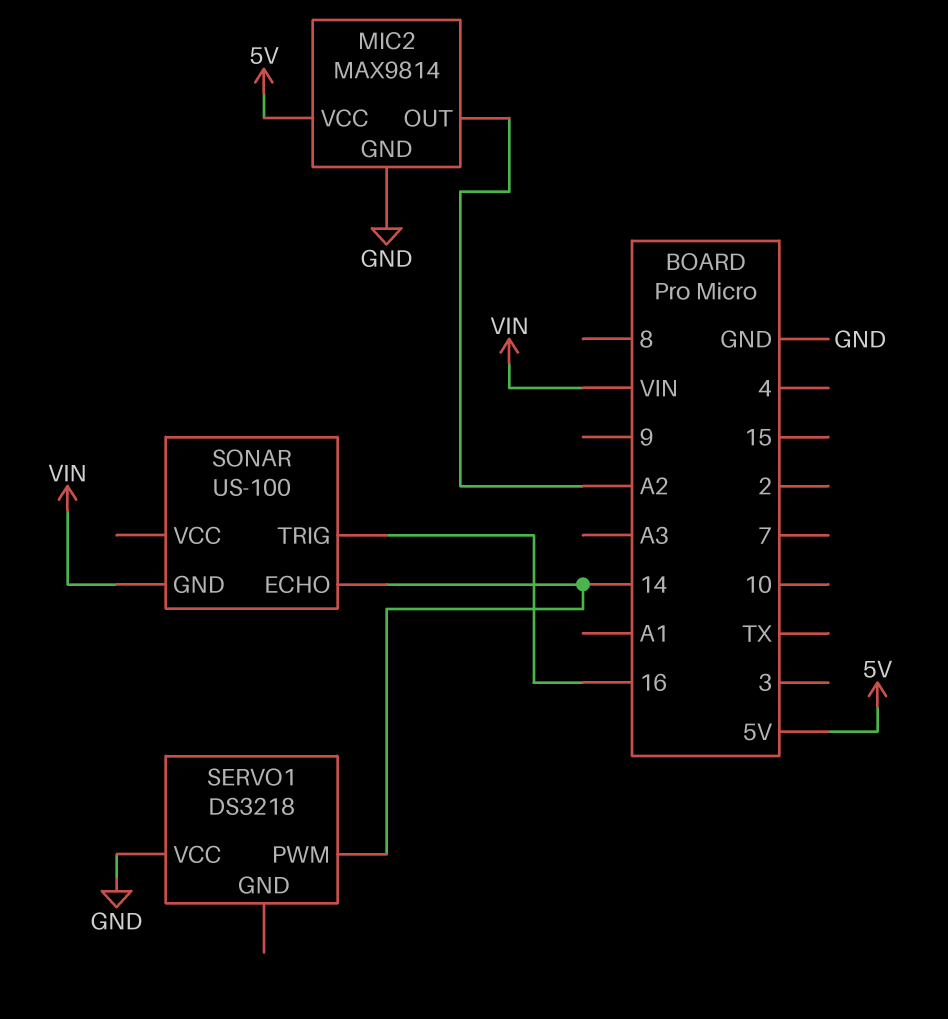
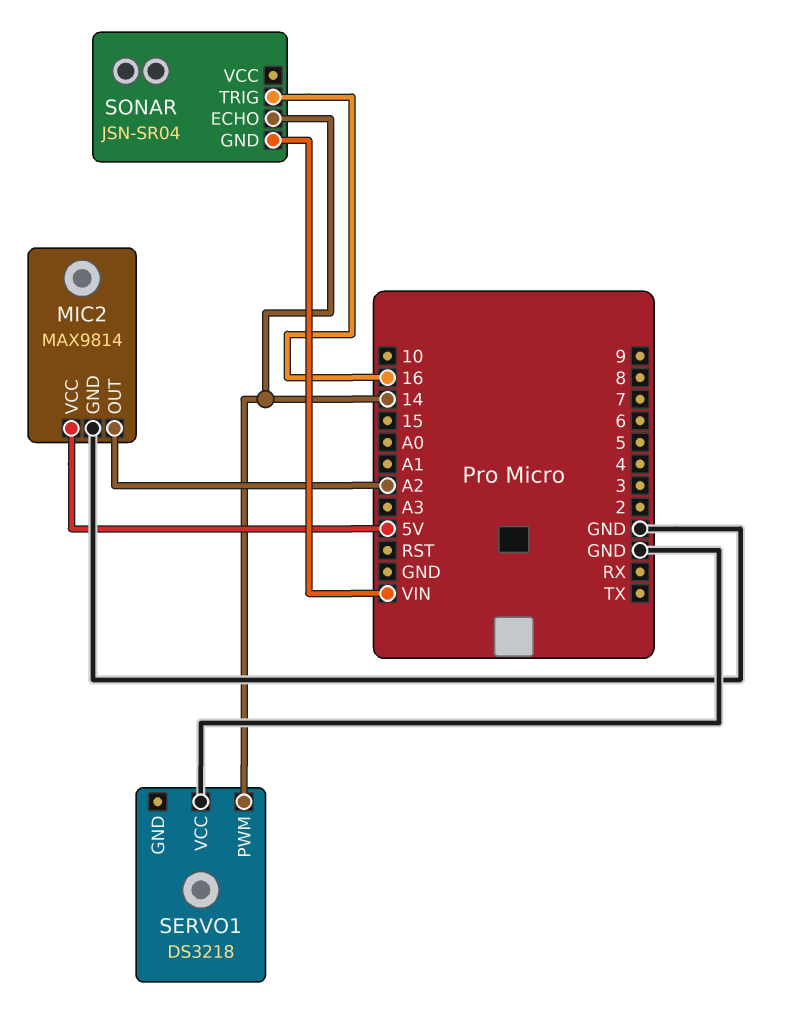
SONAR: US-100 -> JSN-SR04

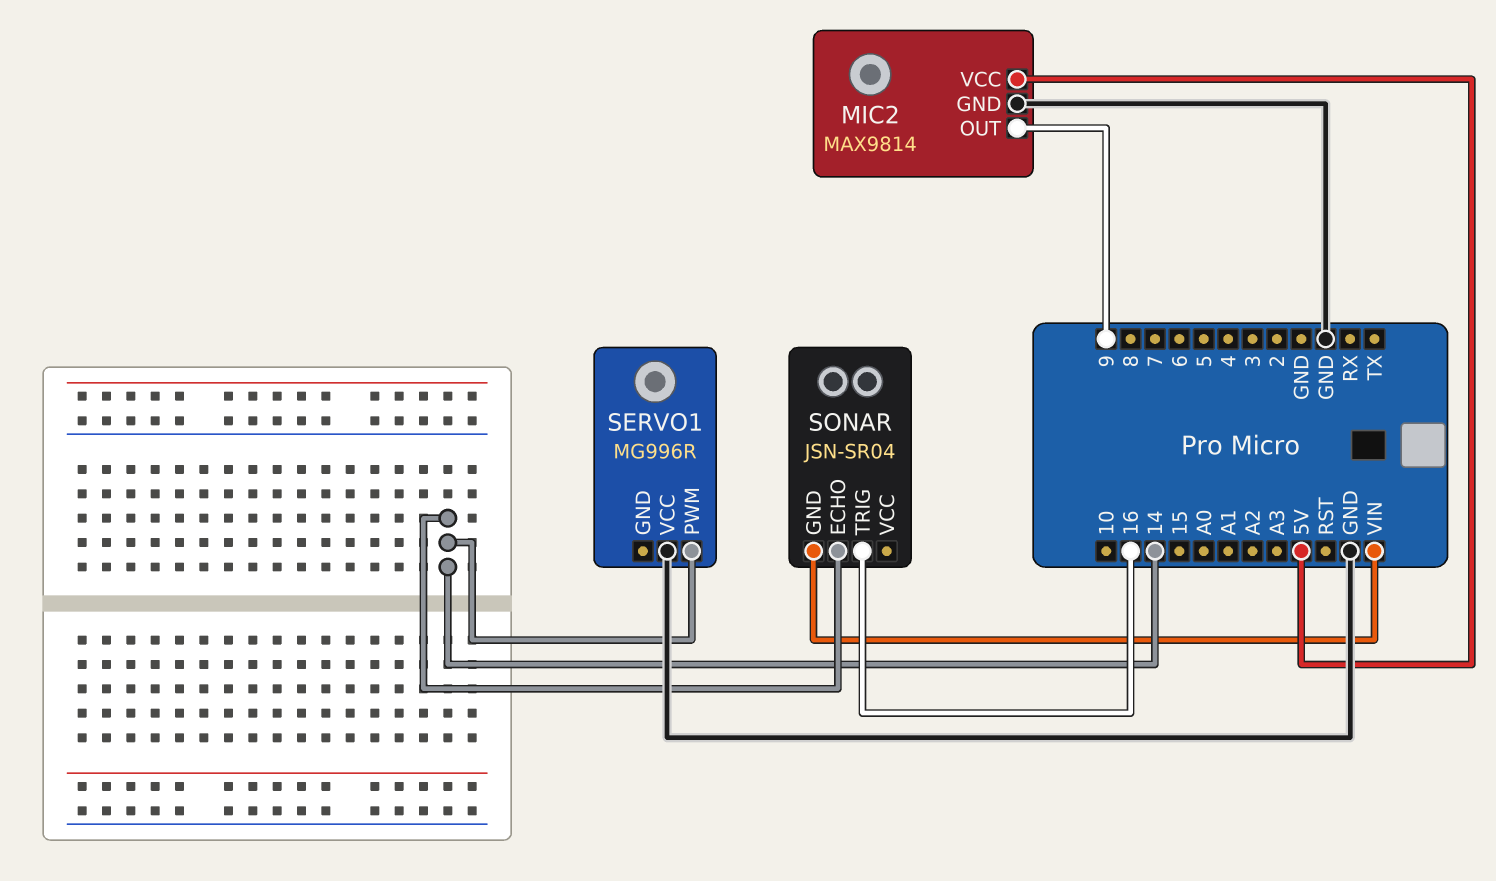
MIC2 pin OUT: A2 -> 9
SERVO1: DS3218 -> MG996R

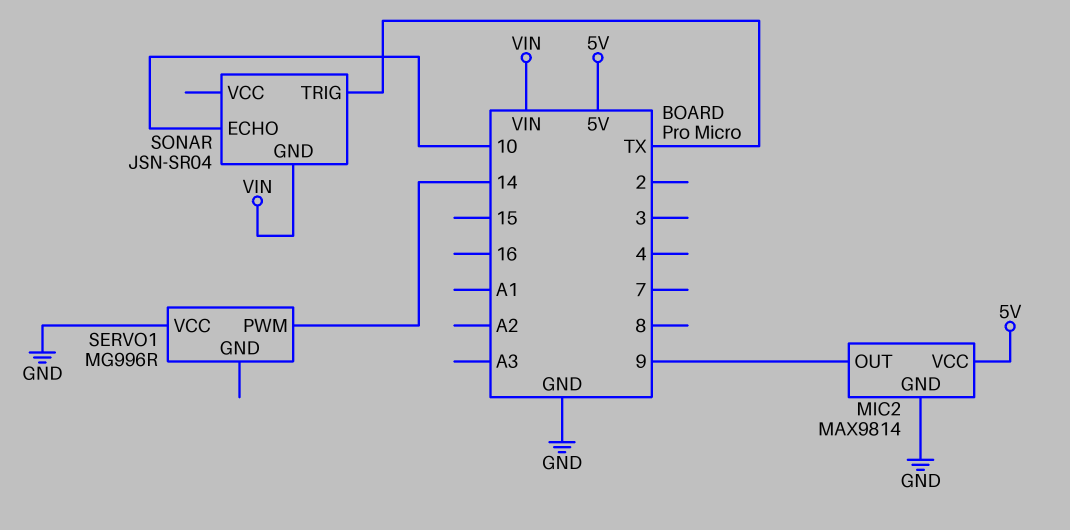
SONAR pin ECHO: 14 -> 10
SONAR pin TRIG: 16 -> TX

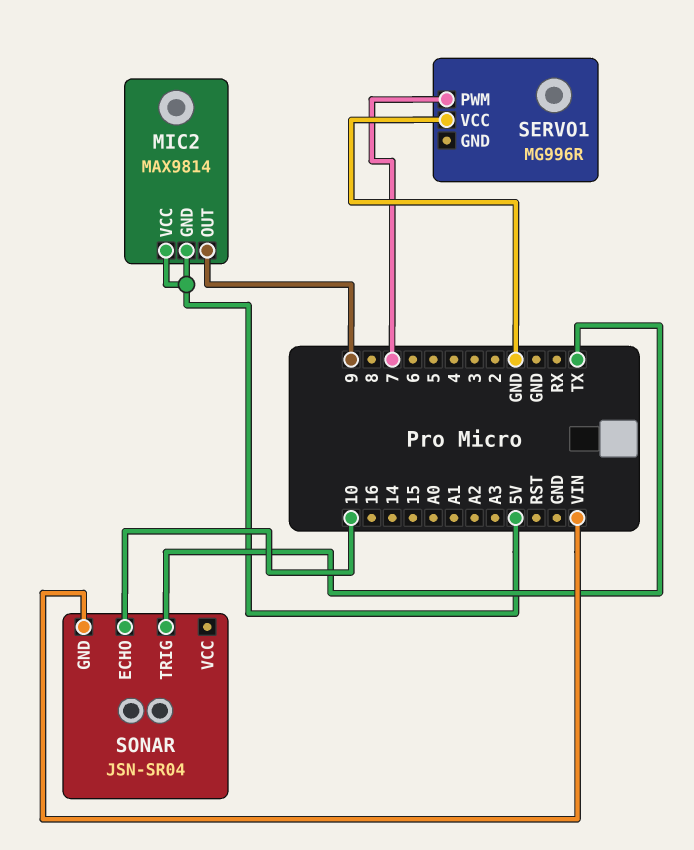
MIC2 pin GND: GND -> 5V
SERVO1 pin PWM: 14 -> 7

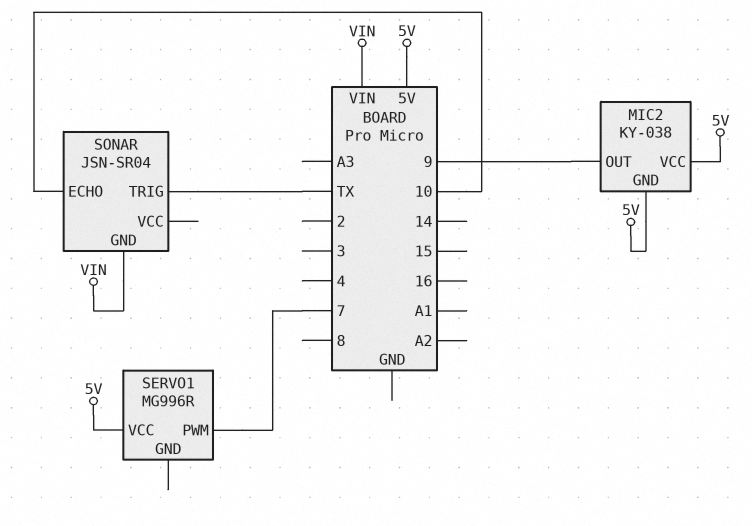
MIC2: MAX9814 -> KY-038
SERVO1 pin VCC: GND -> 5V

